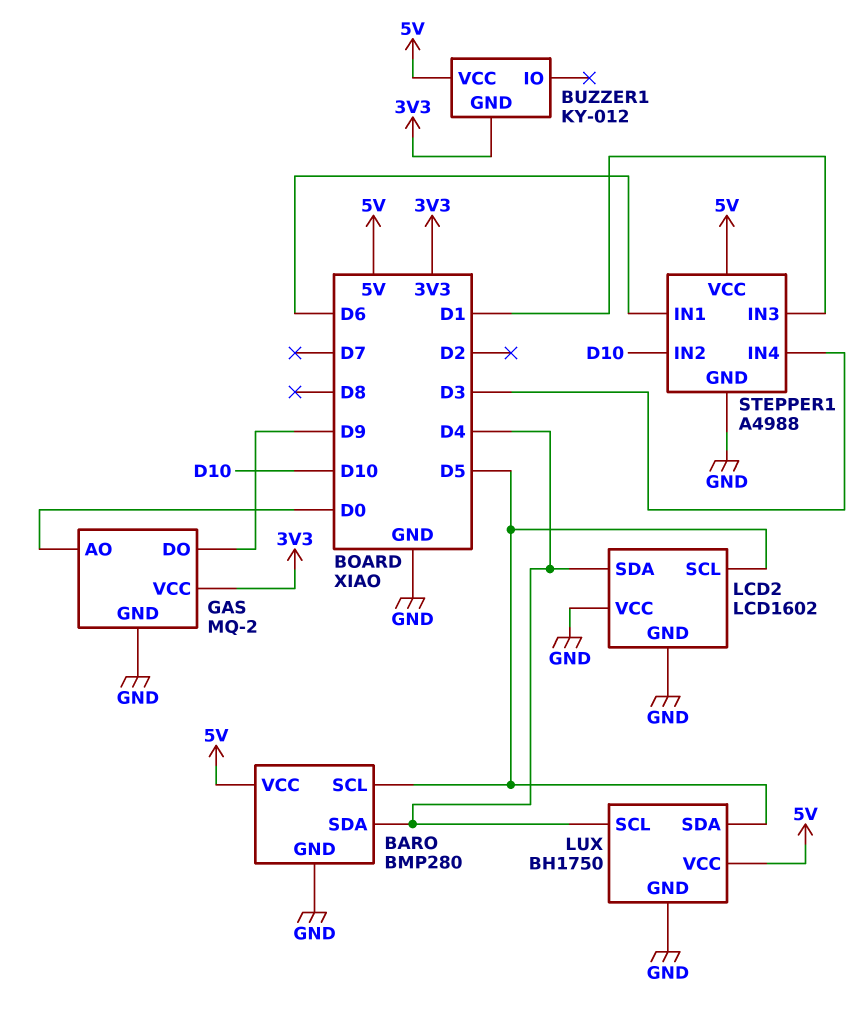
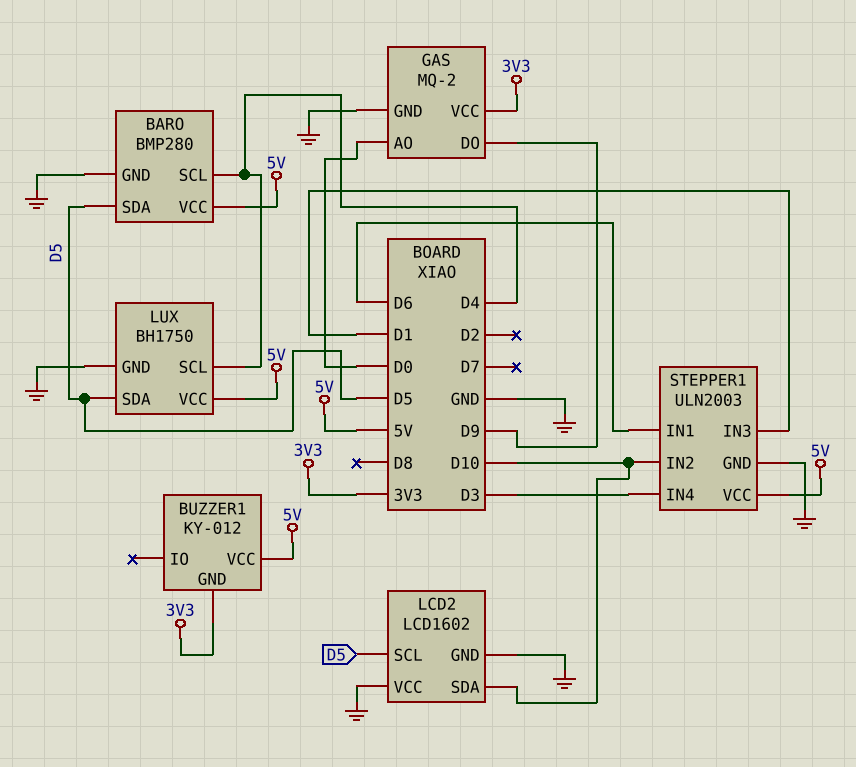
BARO pin SCL: D5 -> D4
BARO pin SDA: D4 -> D5
LCD2 pin SDA: D4 -> D10
STEPPER1: A4988 -> ULN2003

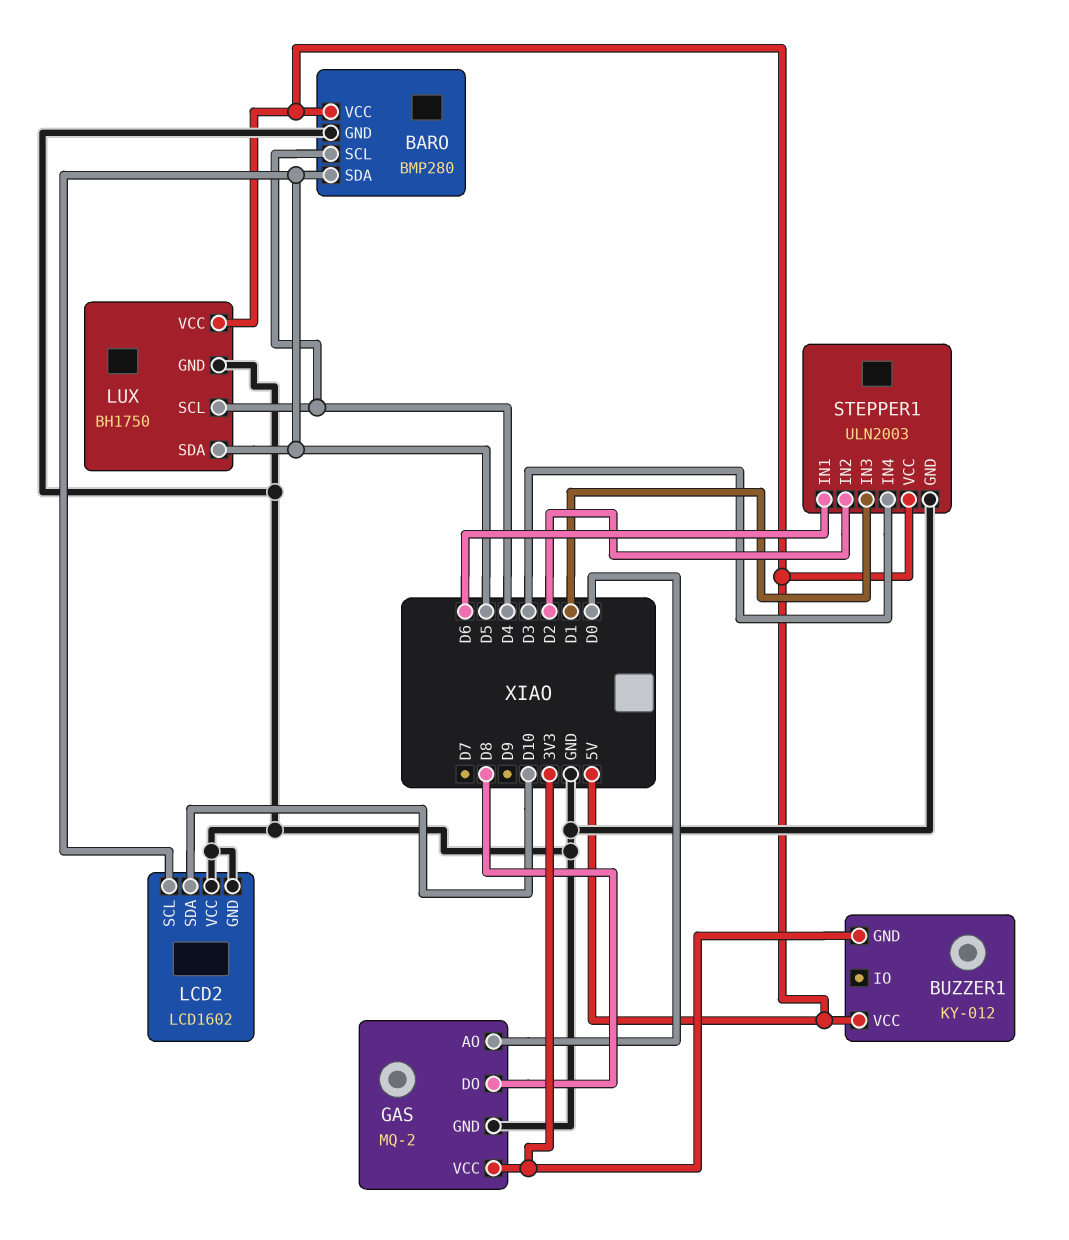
GAS pin DO: D9 -> D8
STEPPER1 pin IN2: D10 -> D2

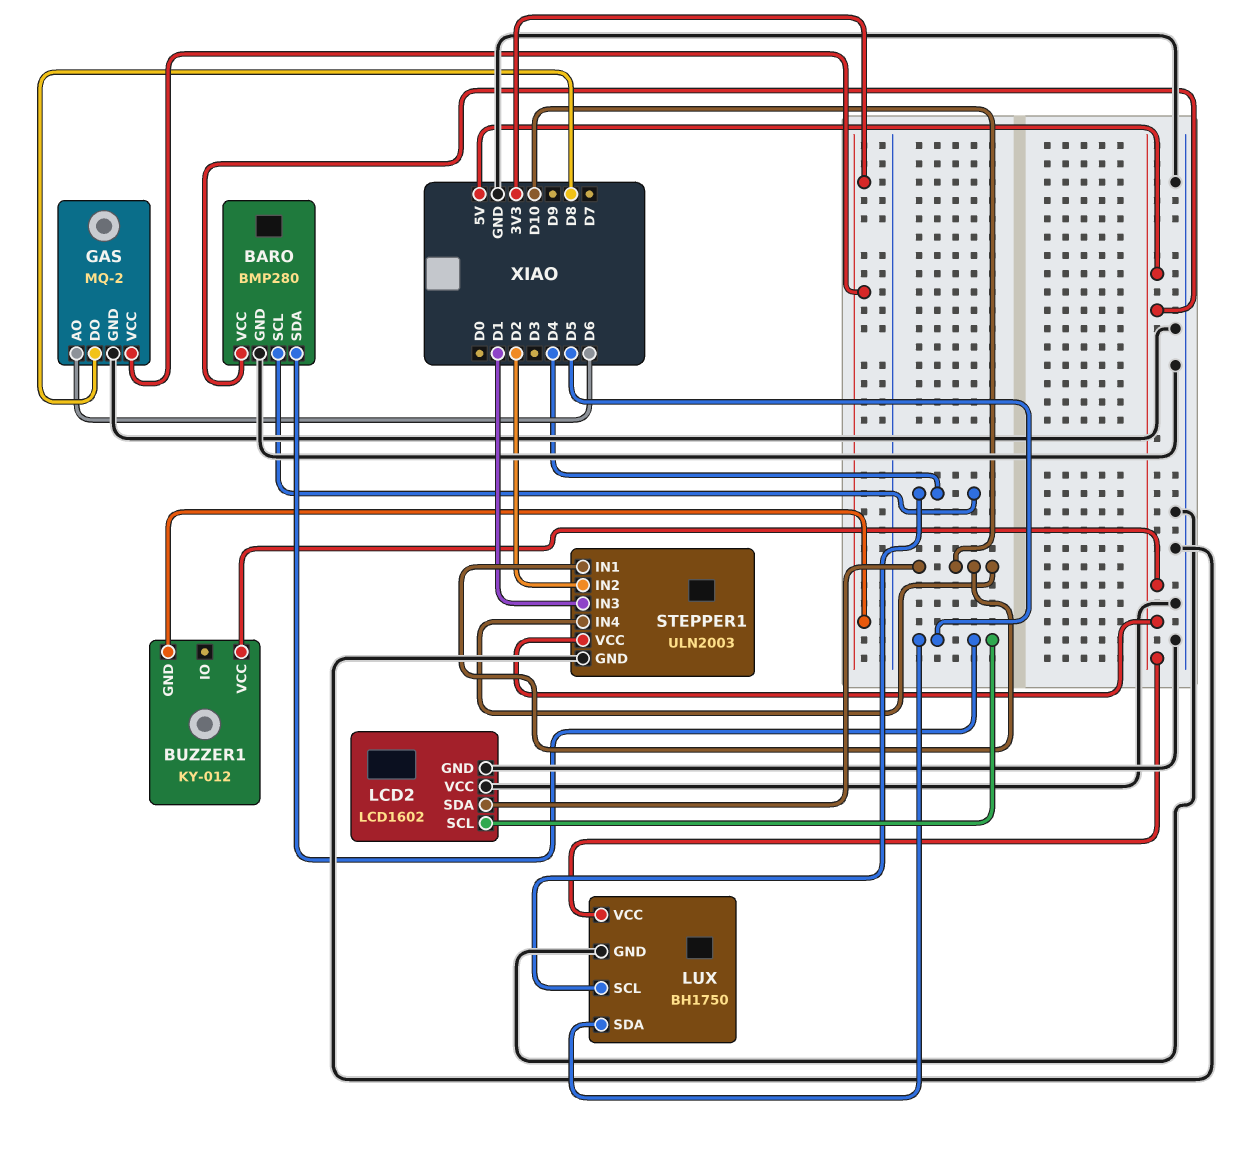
GAS pin AO: D0 -> D6
STEPPER1 pin IN1: D6 -> D10
STEPPER1 pin IN4: D3 -> D10

